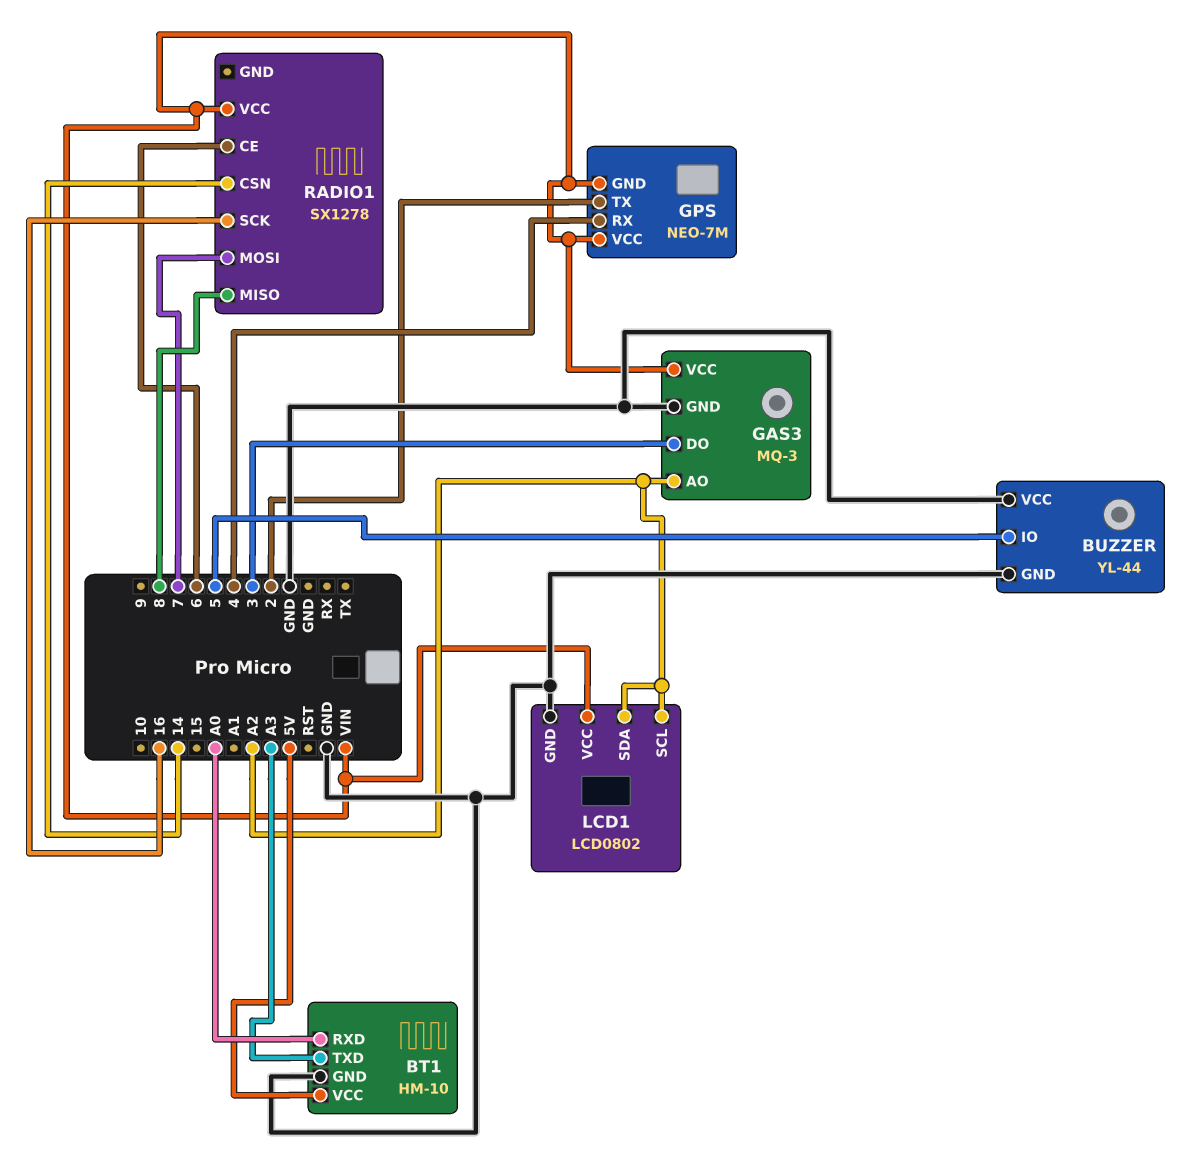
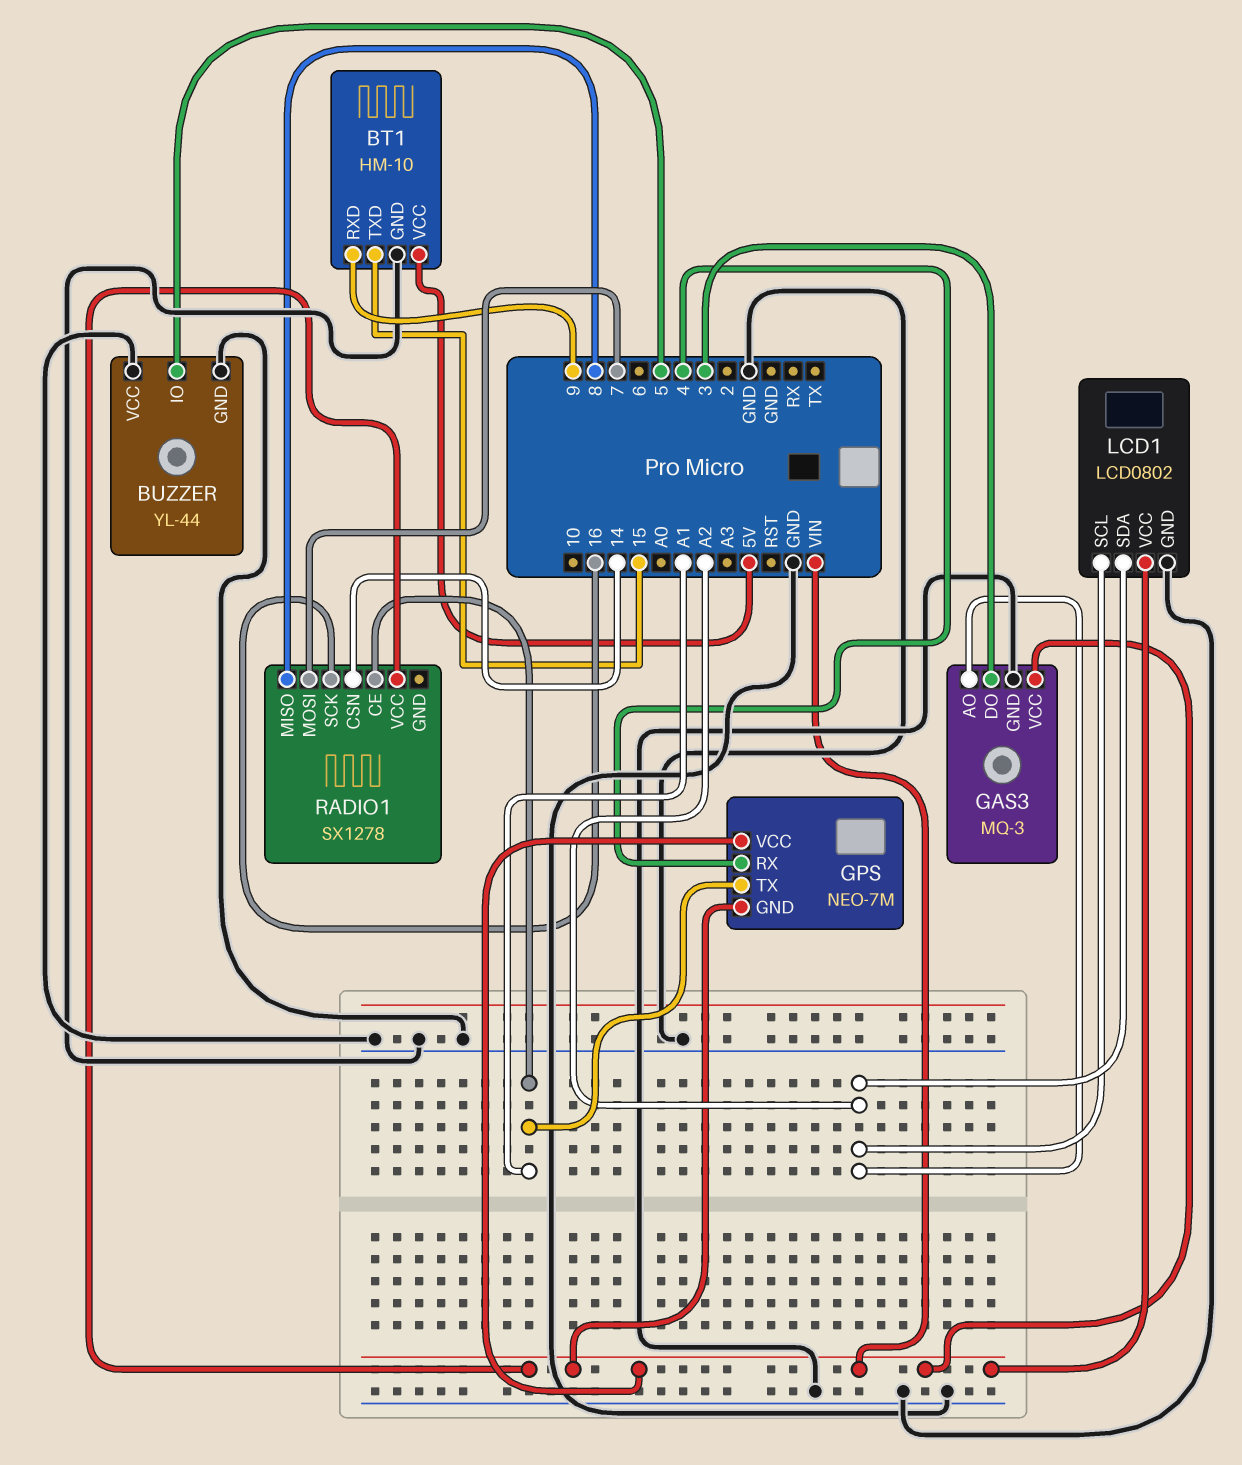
BT1 pin RXD: A0 -> 9
BT1 pin TXD: A3 -> 15
GPS pin TX: 2 -> A1
RADIO1 pin CE: 6 -> A1

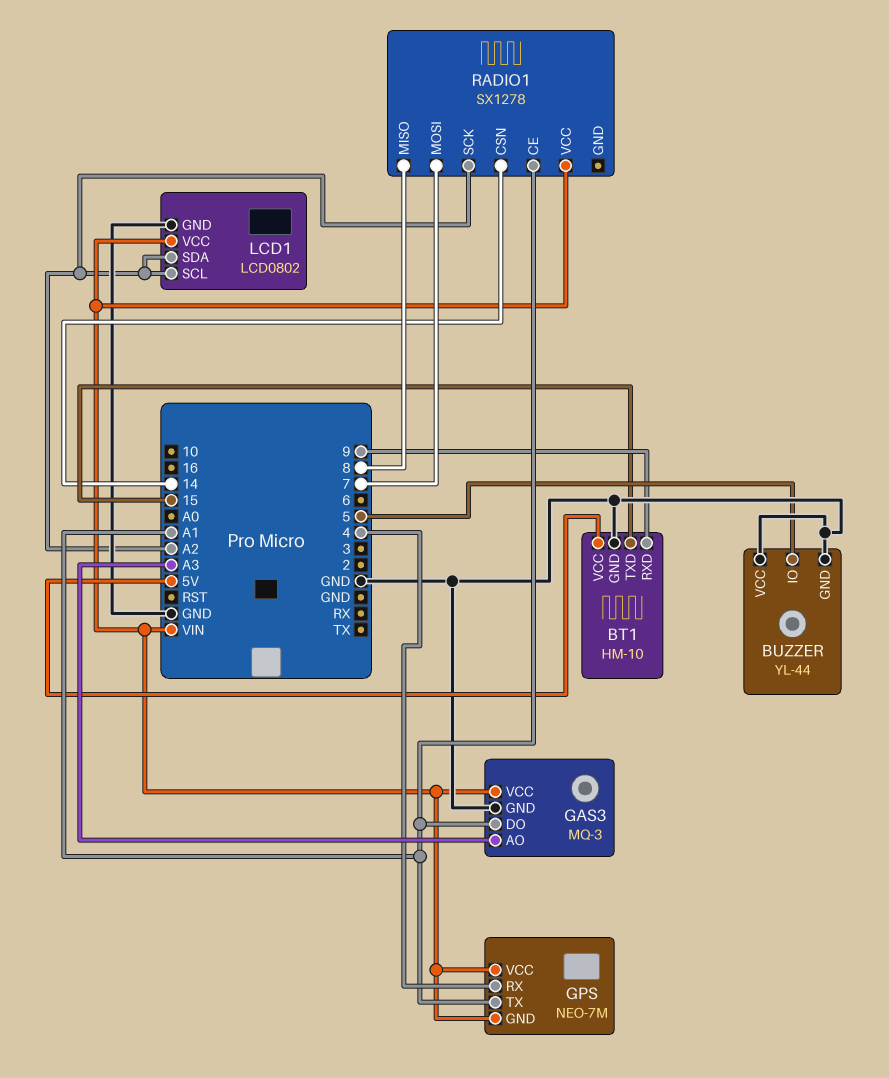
GAS3 pin AO: A2 -> A3
GAS3 pin DO: 3 -> A1
RADIO1 pin SCK: 16 -> A2

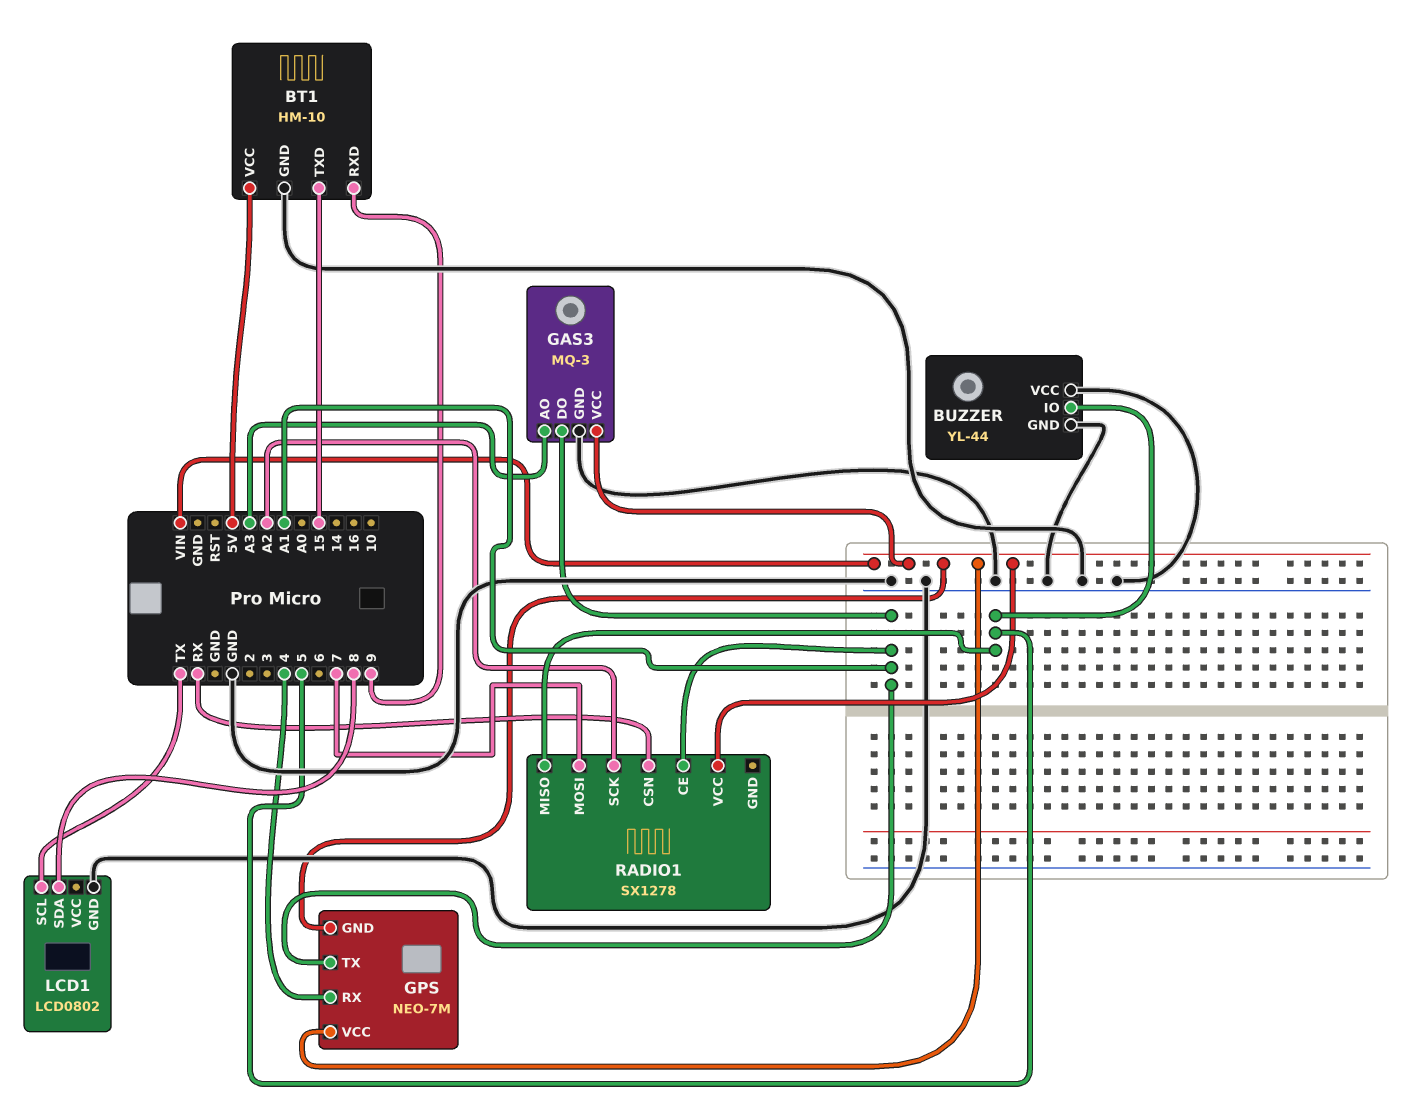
LCD1 pin SCL: A2 -> TX
LCD1 pin SDA: A2 -> 8
LCD1 pin VCC: VIN -> none
RADIO1 pin CSN: 14 -> RX
RADIO1 pin MISO: 8 -> 5

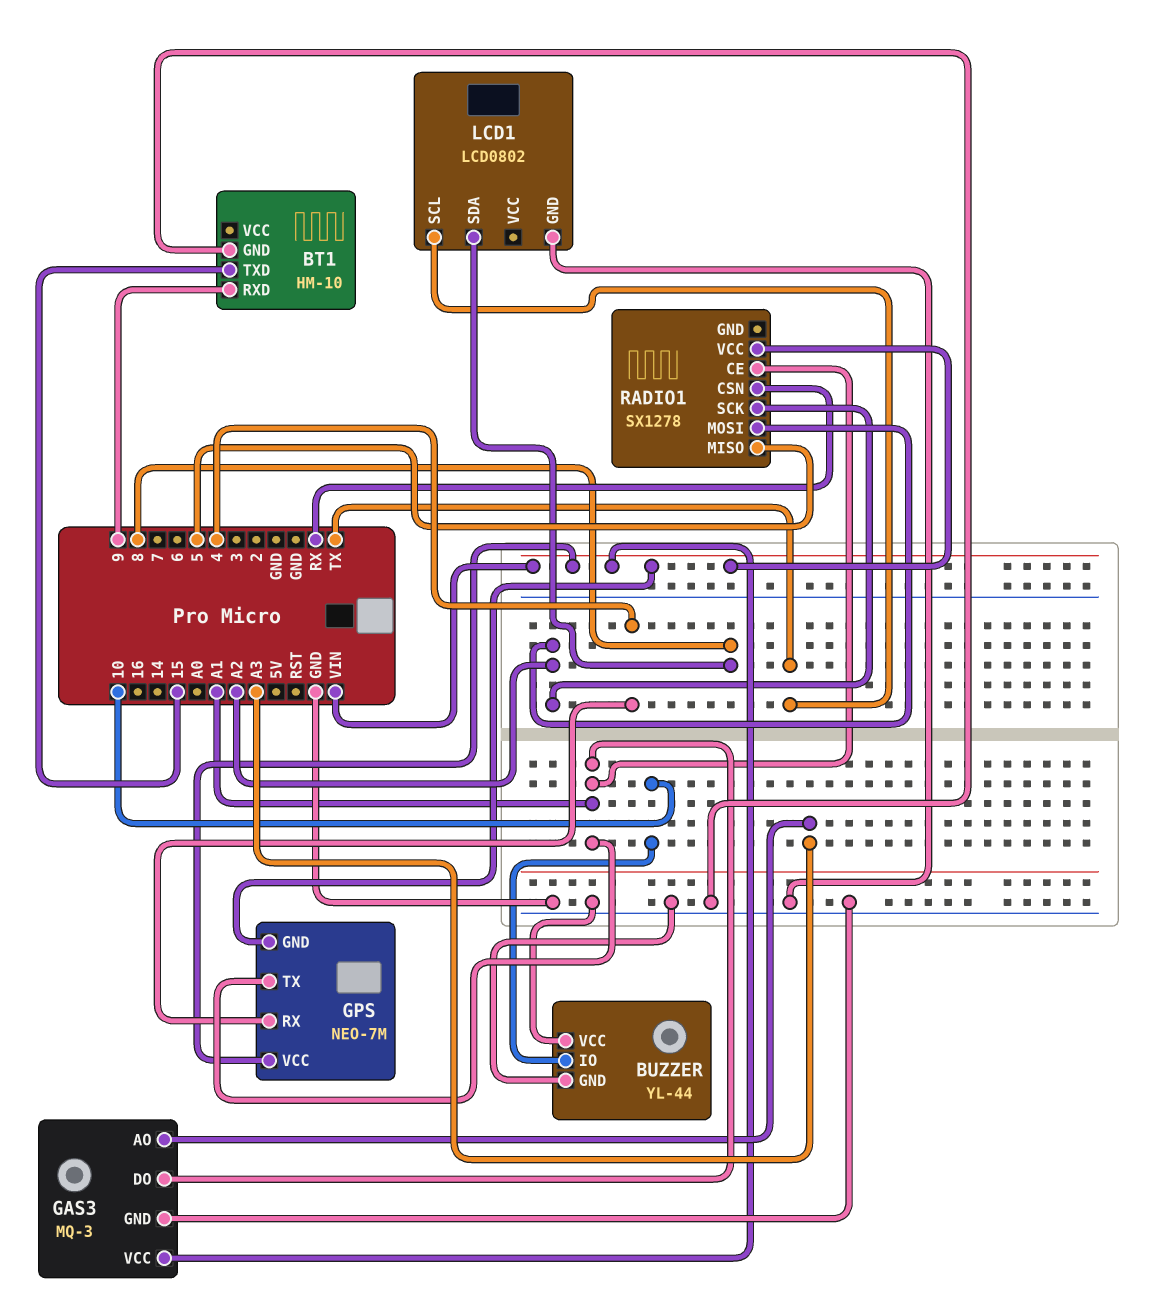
BT1 pin VCC: 5V -> none
BUZZER pin IO: 5 -> 10
RADIO1 pin MOSI: 7 -> A2

